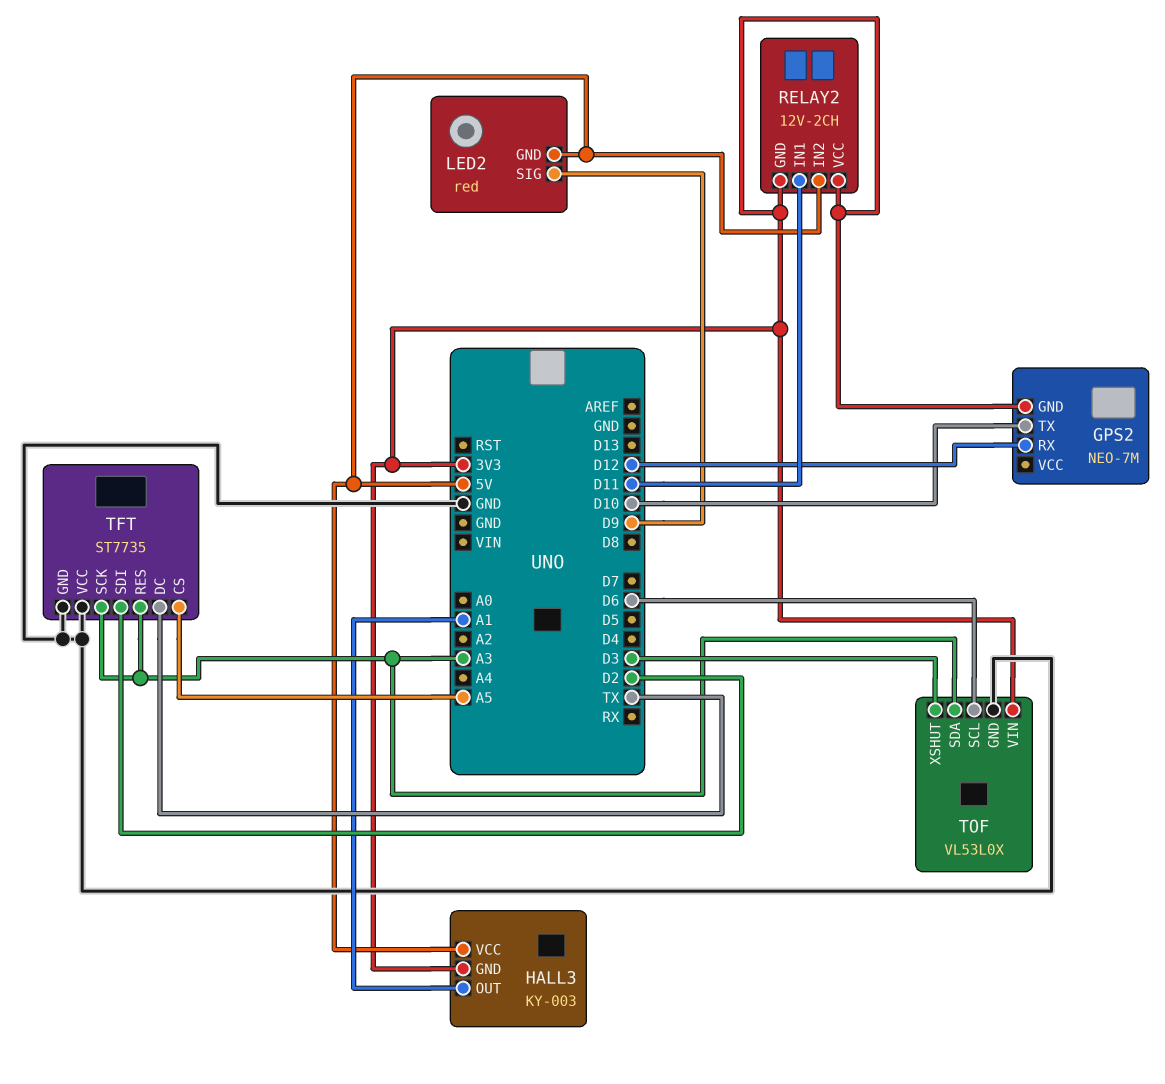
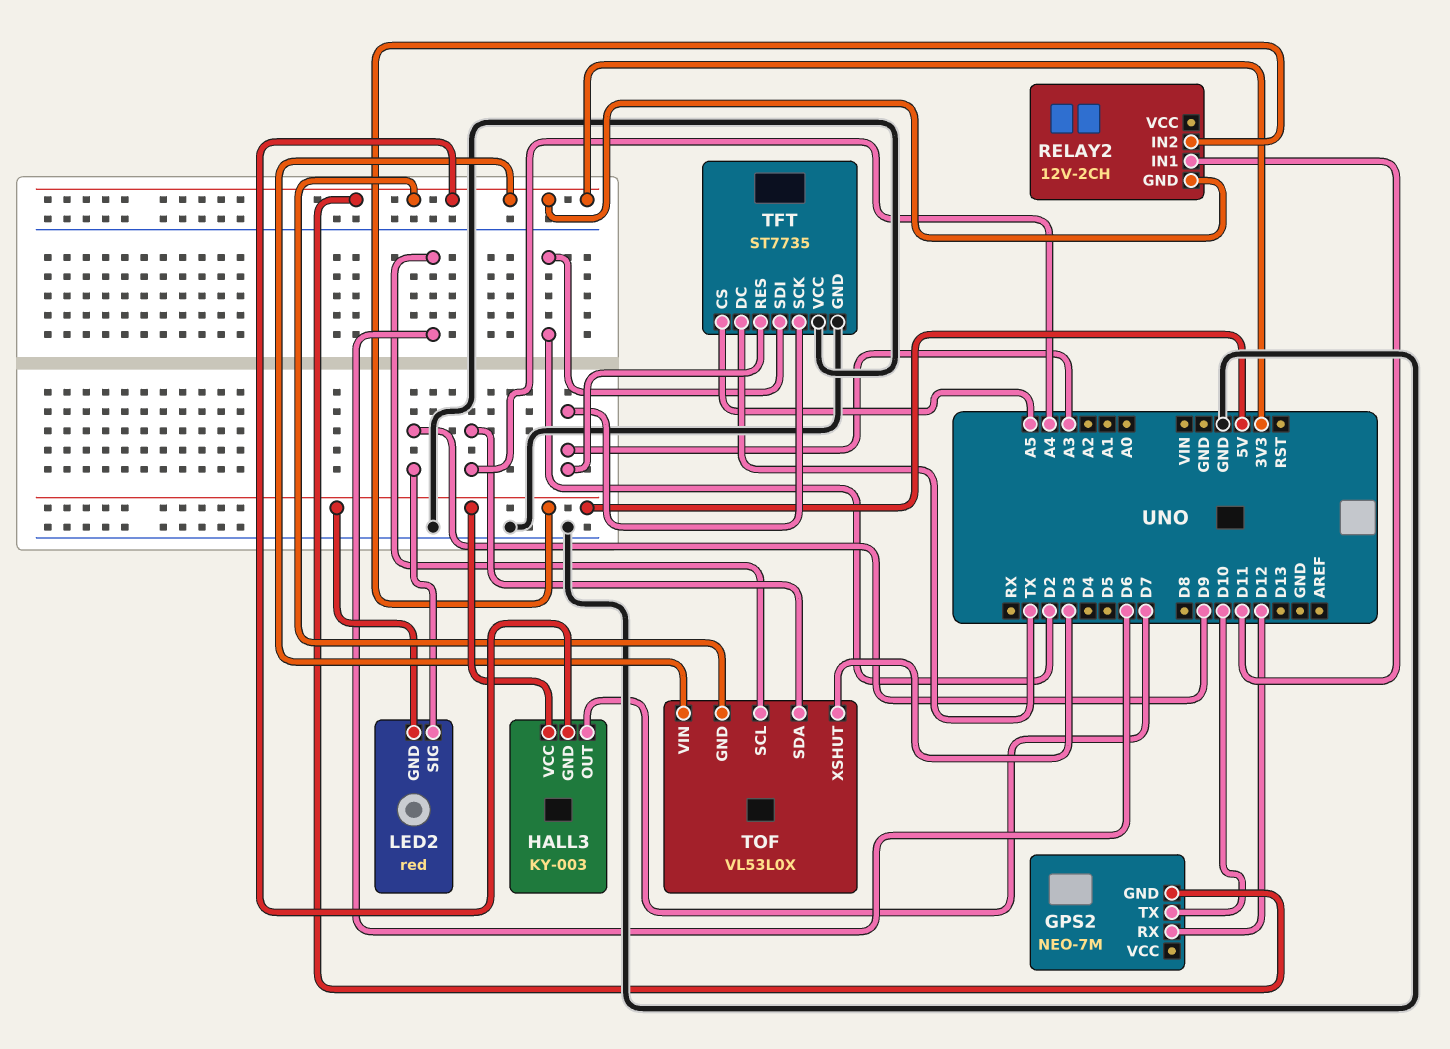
HALL3 pin OUT: A1 -> D7
RELAY2 pin VCC: 3V3 -> none
TOF pin GND: GND -> 3V3
TOF pin SDA: A3 -> A4

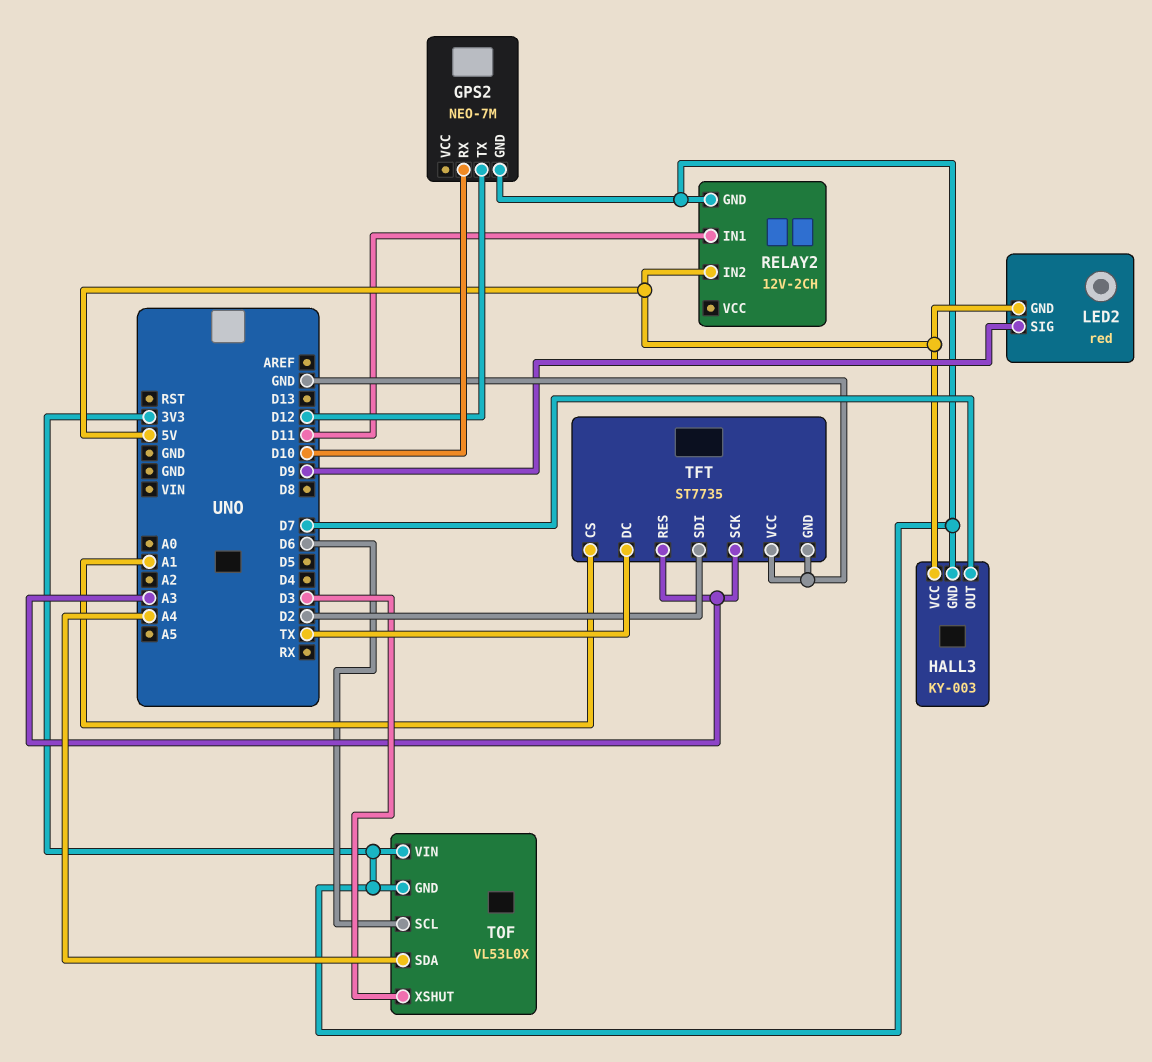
GPS2 pin RX: D12 -> D10
GPS2 pin TX: D10 -> D12
TFT pin CS: A5 -> A1

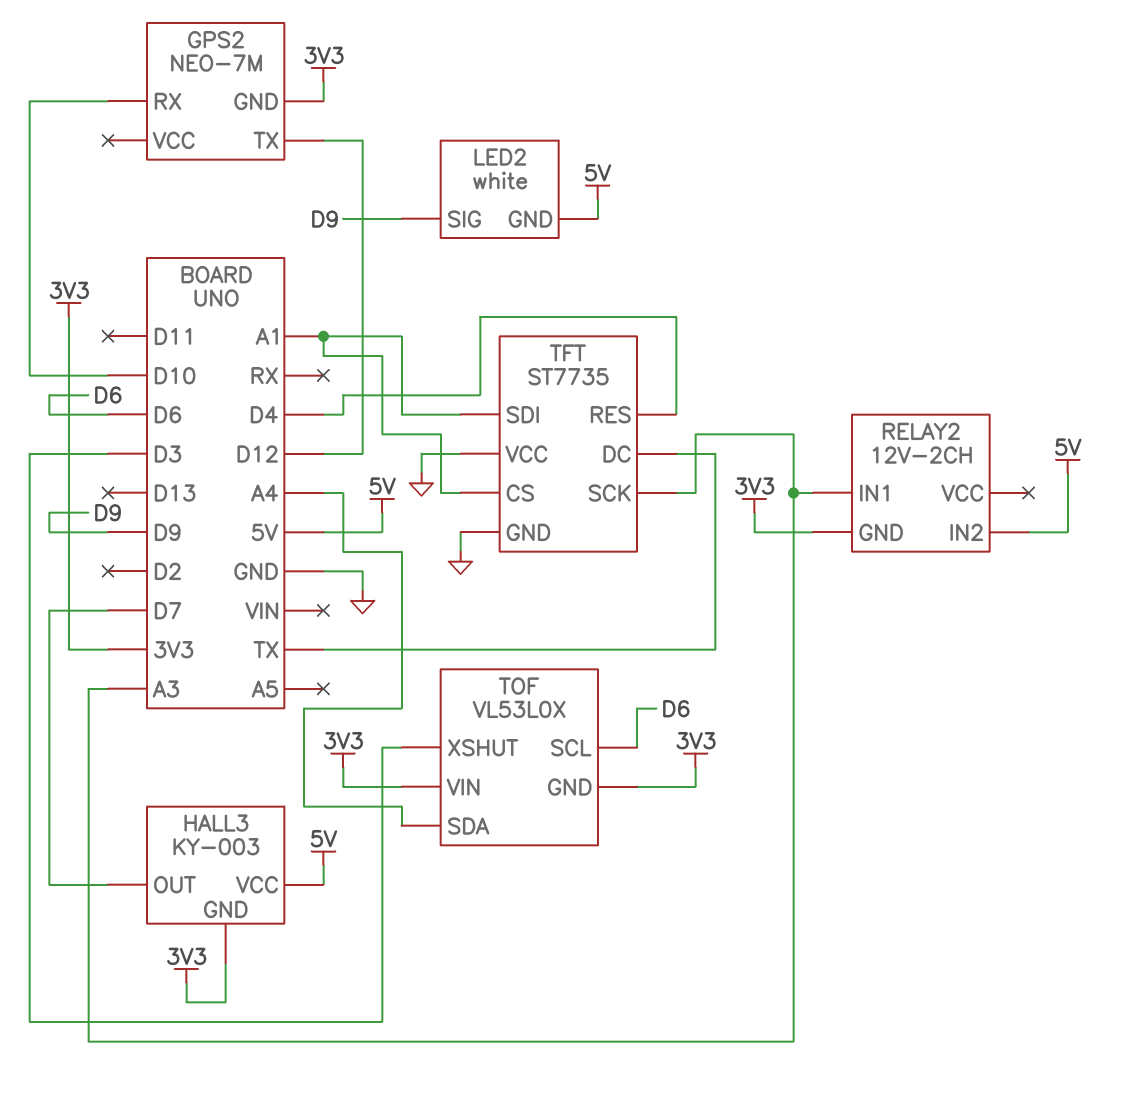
LED2: red -> white
RELAY2 pin IN1: D11 -> A3
TFT pin RES: A3 -> D4
TFT pin SDI: D2 -> A1

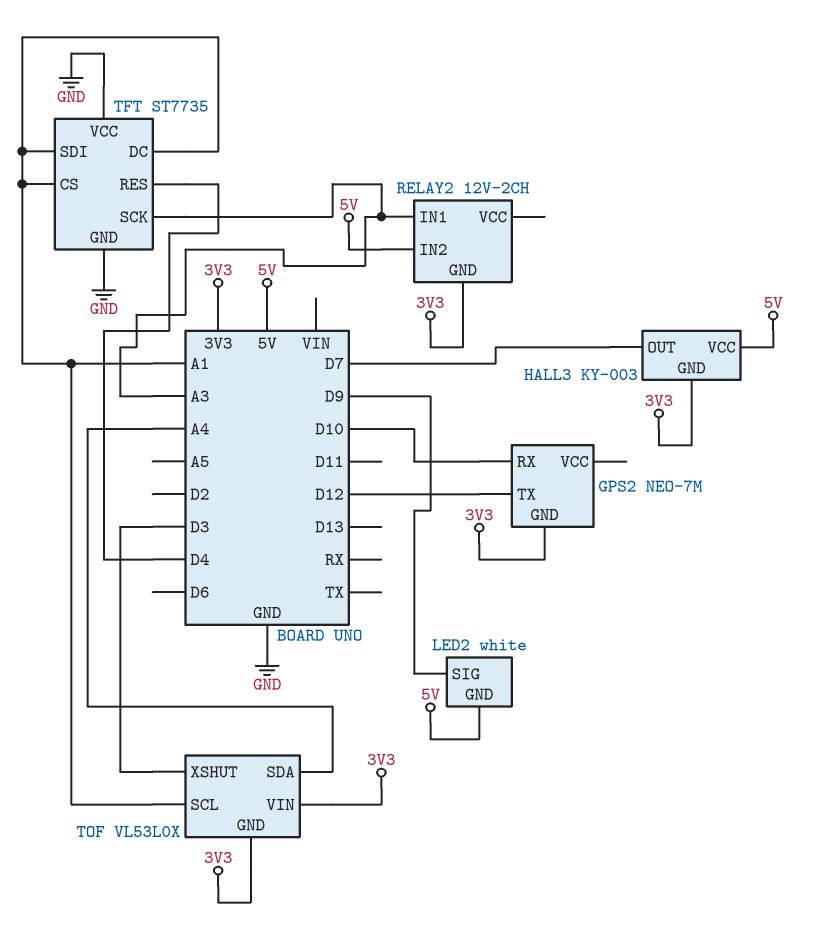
TFT pin DC: TX -> A1
TOF pin SCL: D6 -> A1

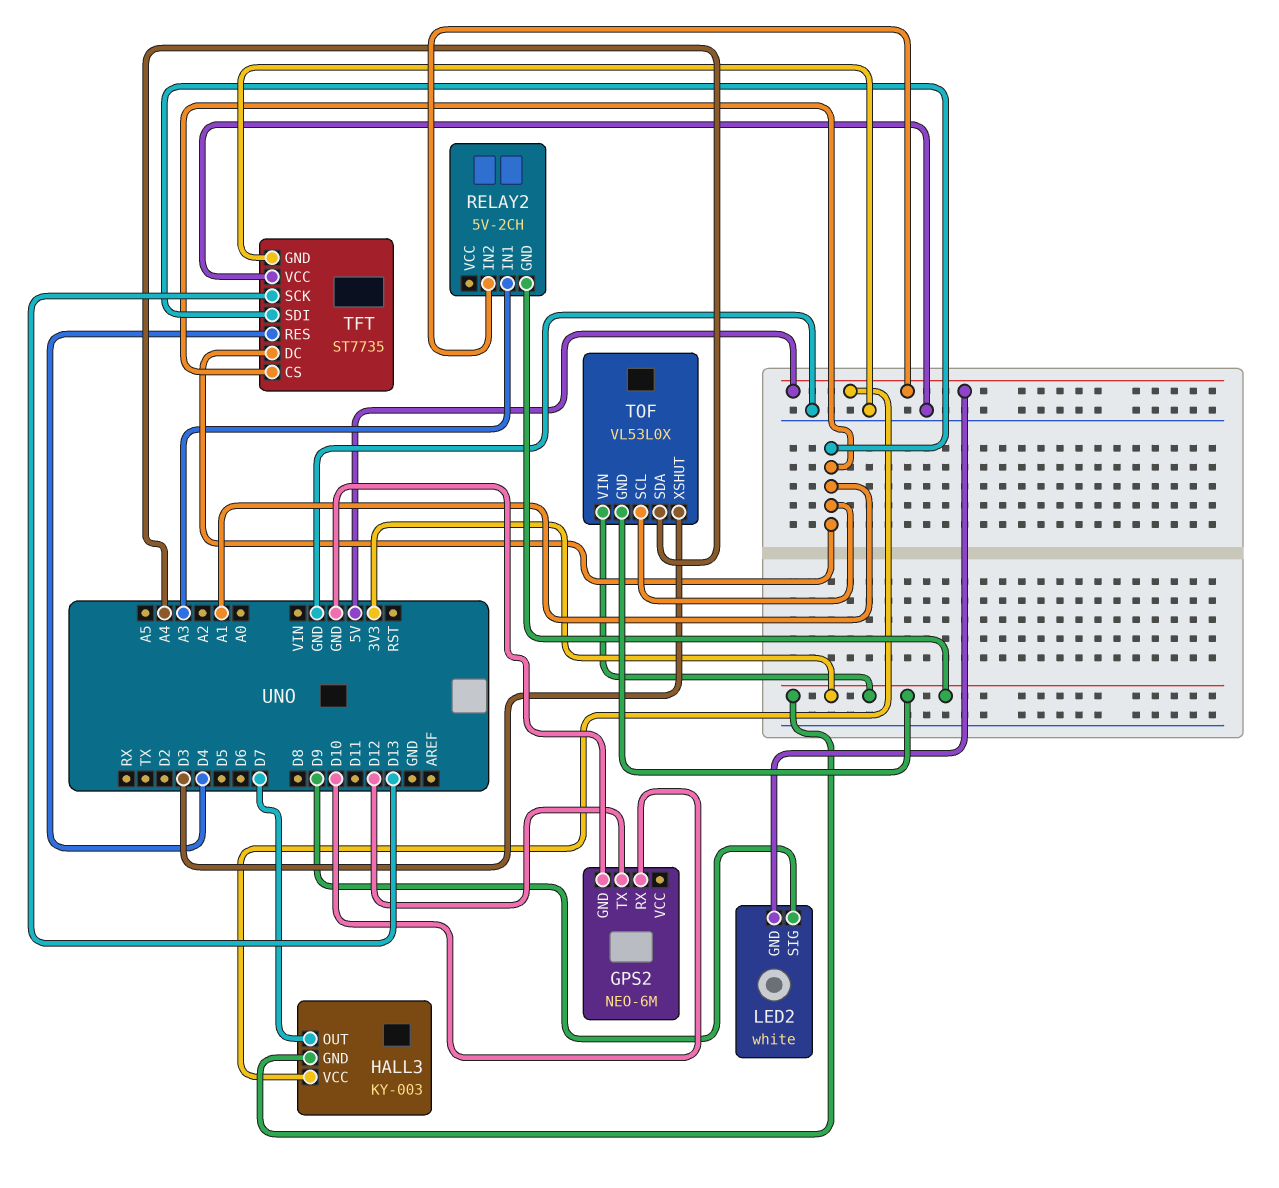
GPS2: NEO-7M -> NEO-6M
GPS2 pin GND: 3V3 -> GND
RELAY2: 12V-2CH -> 5V-2CH
TFT pin SCK: A3 -> D13

